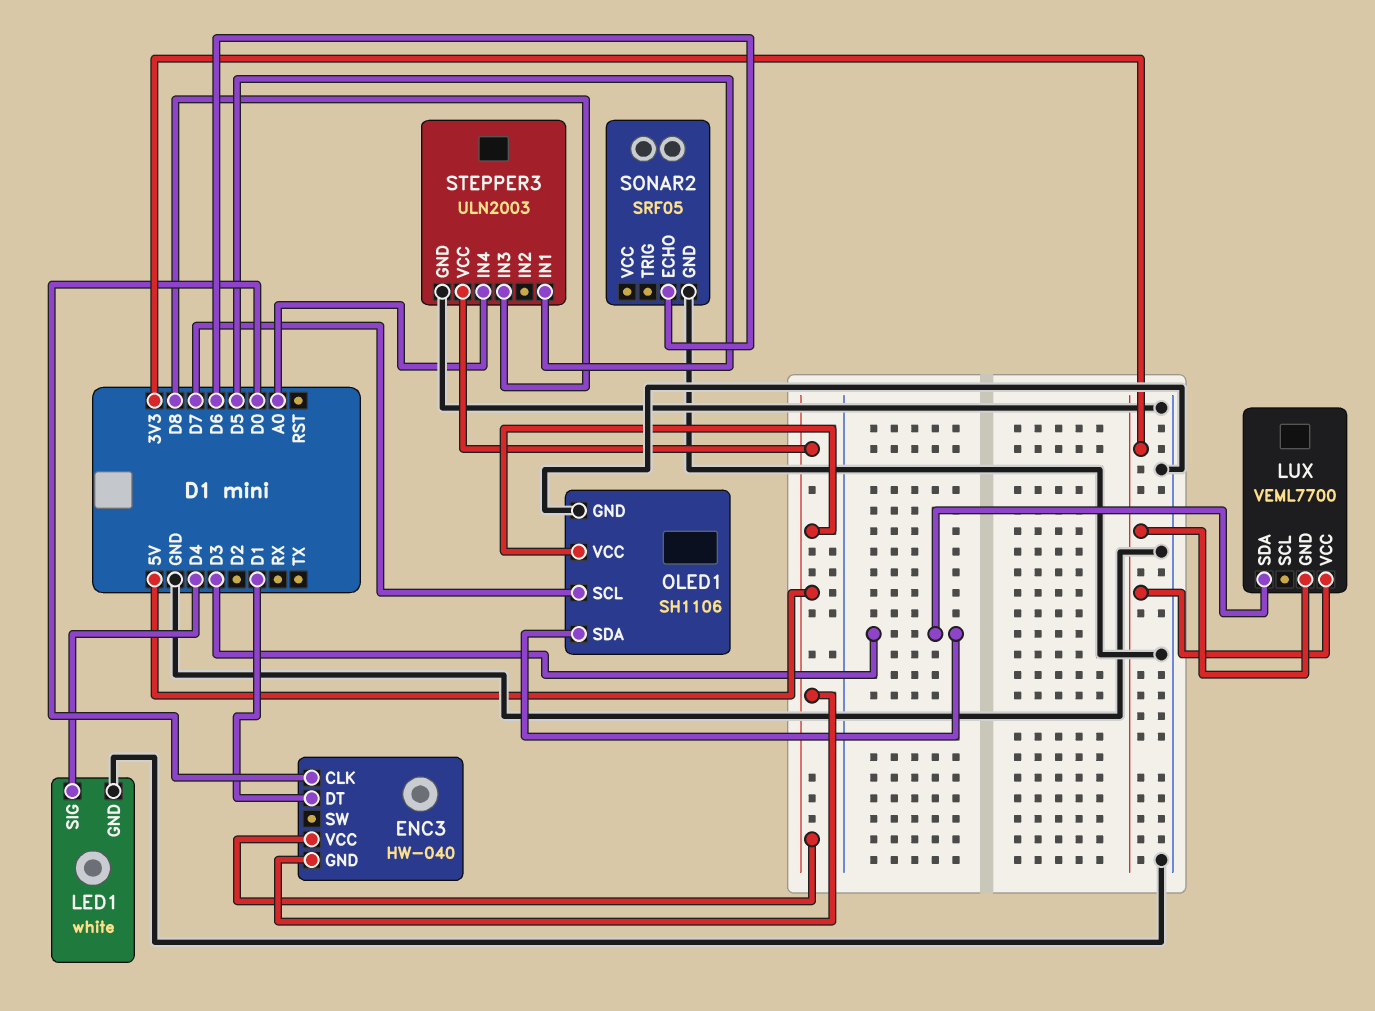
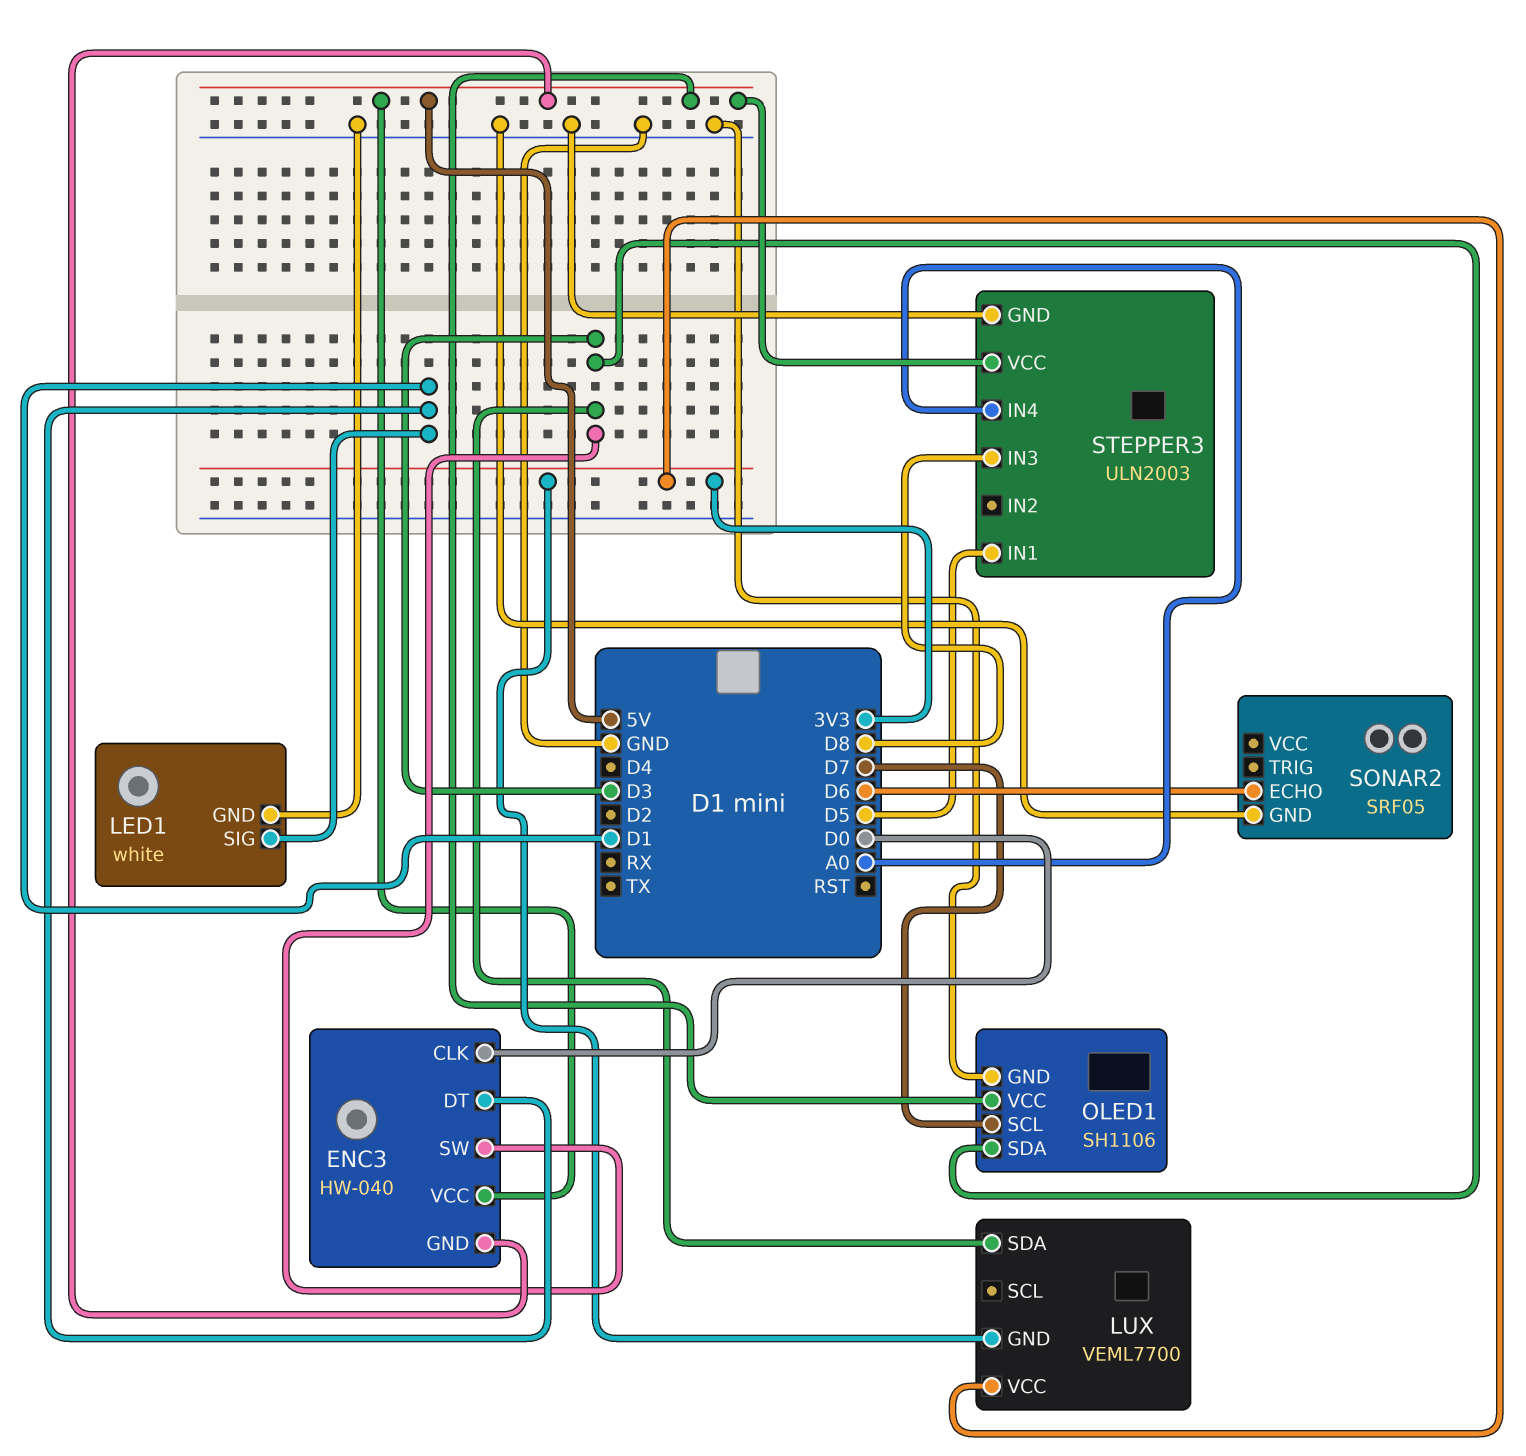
ENC3 pin SW: none -> D3
LED1 pin SIG: D4 -> D1

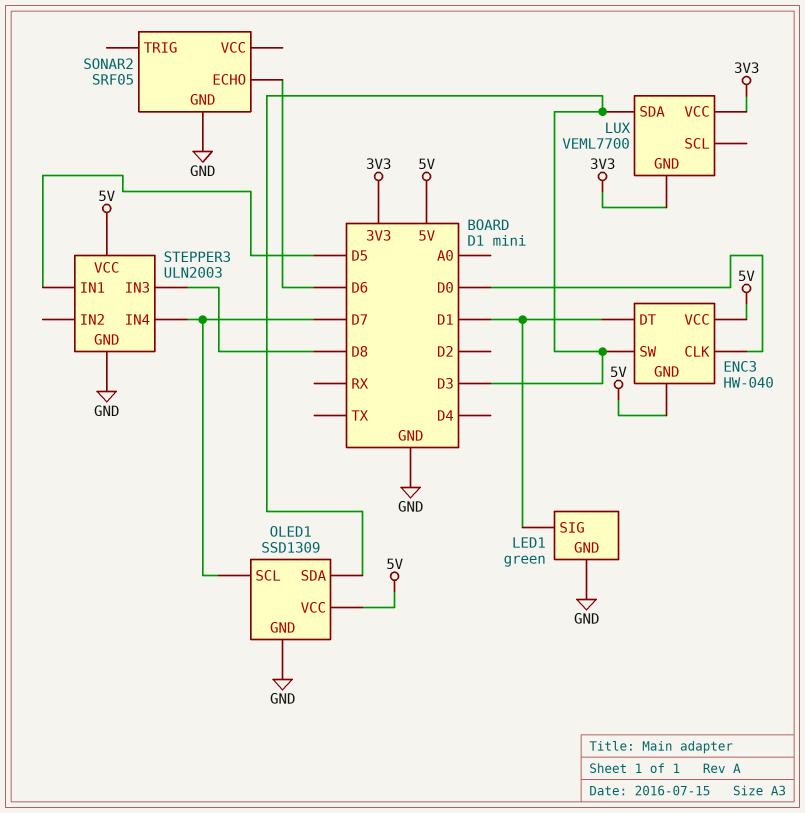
LED1: white -> green
OLED1: SH1106 -> SSD1309
STEPPER3 pin IN4: A0 -> D7

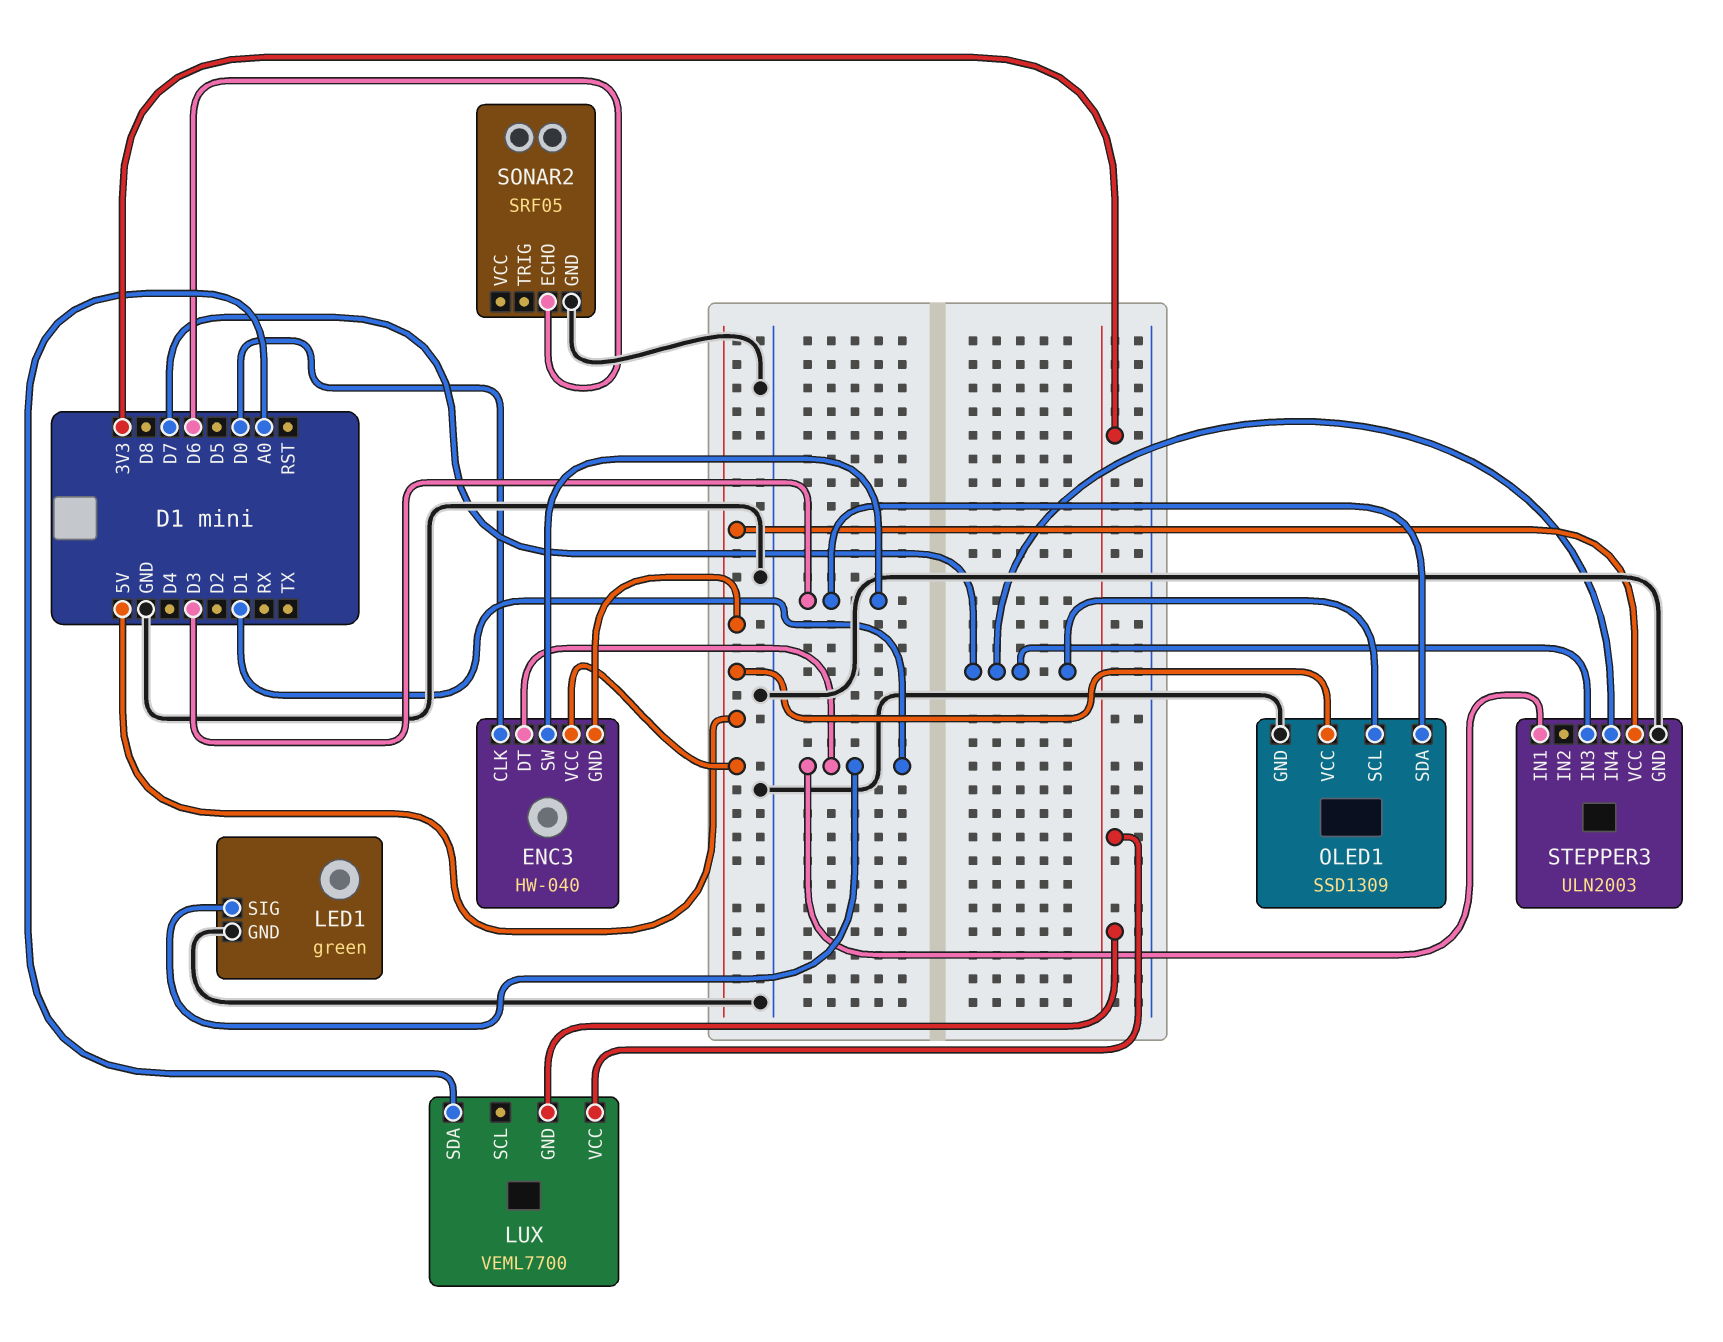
LUX pin SDA: D3 -> A0
STEPPER3 pin IN1: D5 -> D1
STEPPER3 pin IN3: D8 -> D7

